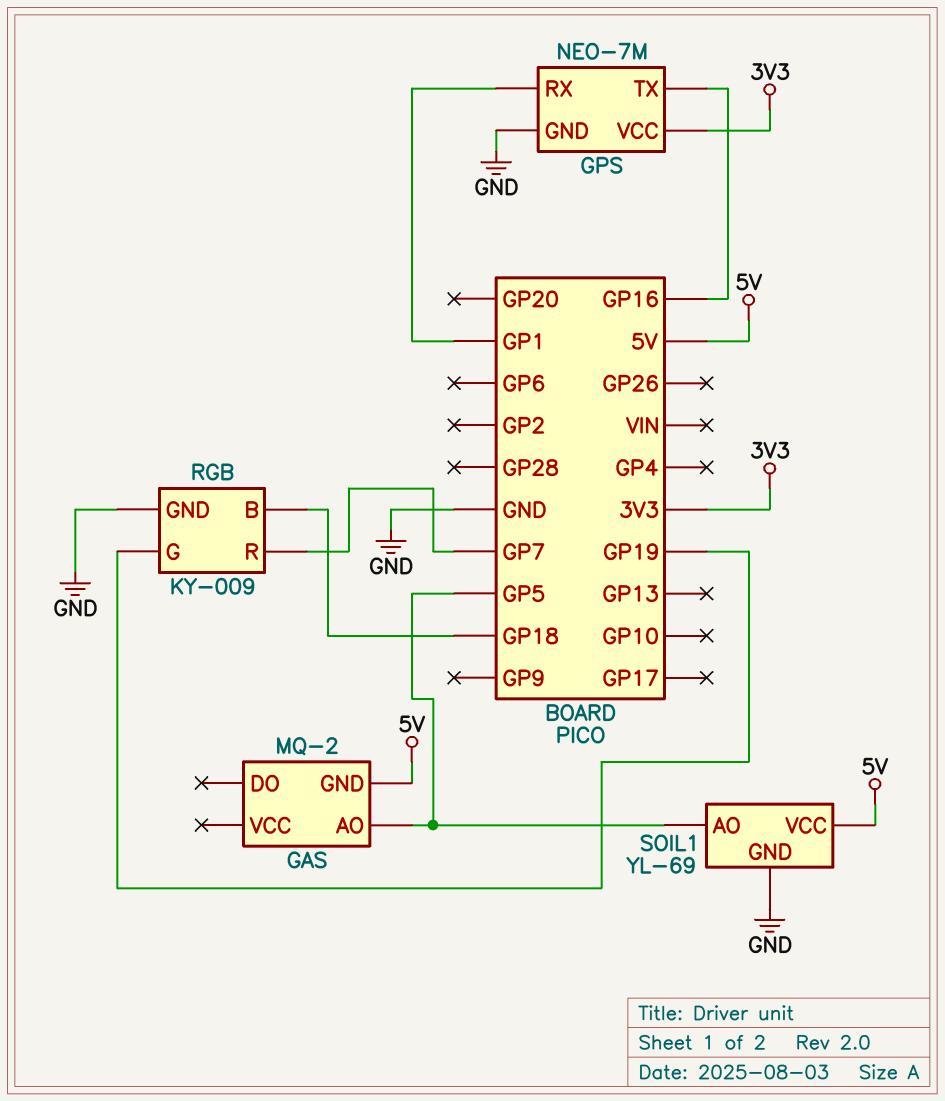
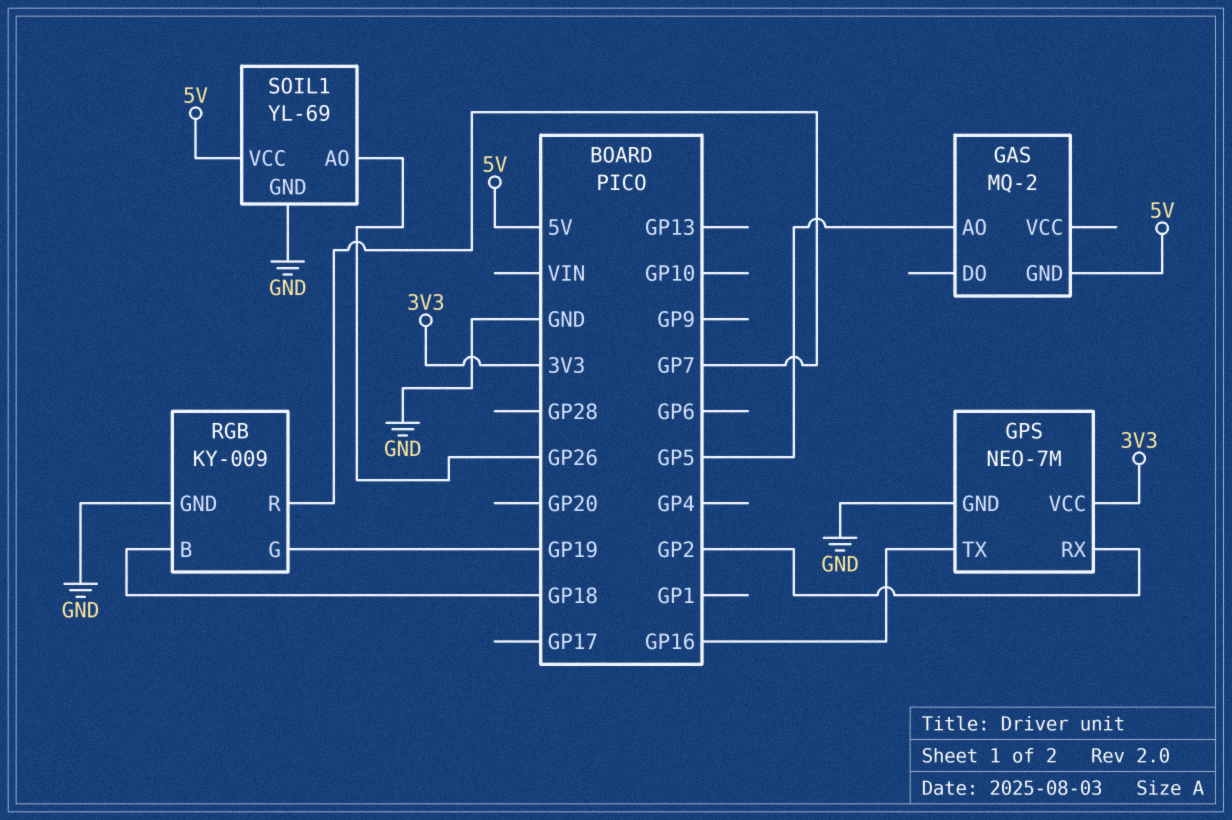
GPS pin RX: GP1 -> GP2
SOIL1 pin AO: GP5 -> GP26

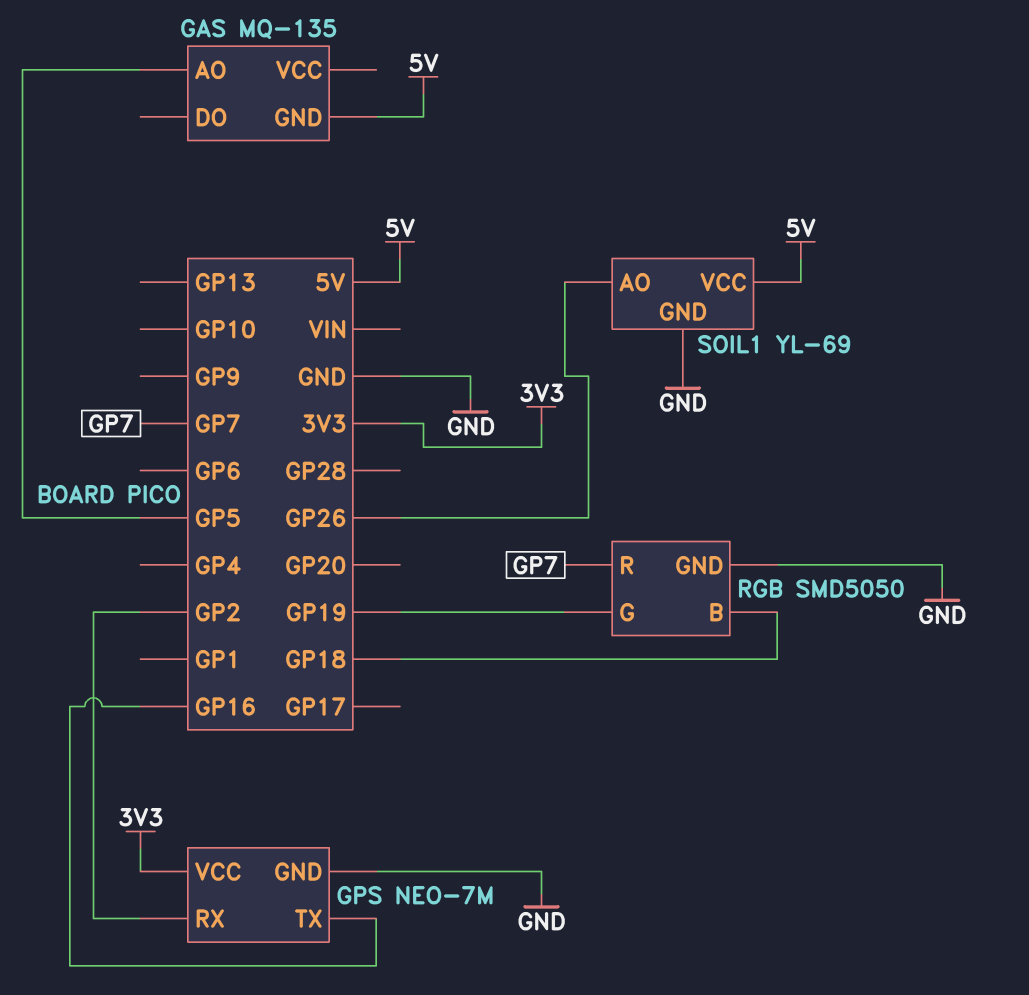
GAS: MQ-2 -> MQ-135
RGB: KY-009 -> SMD5050

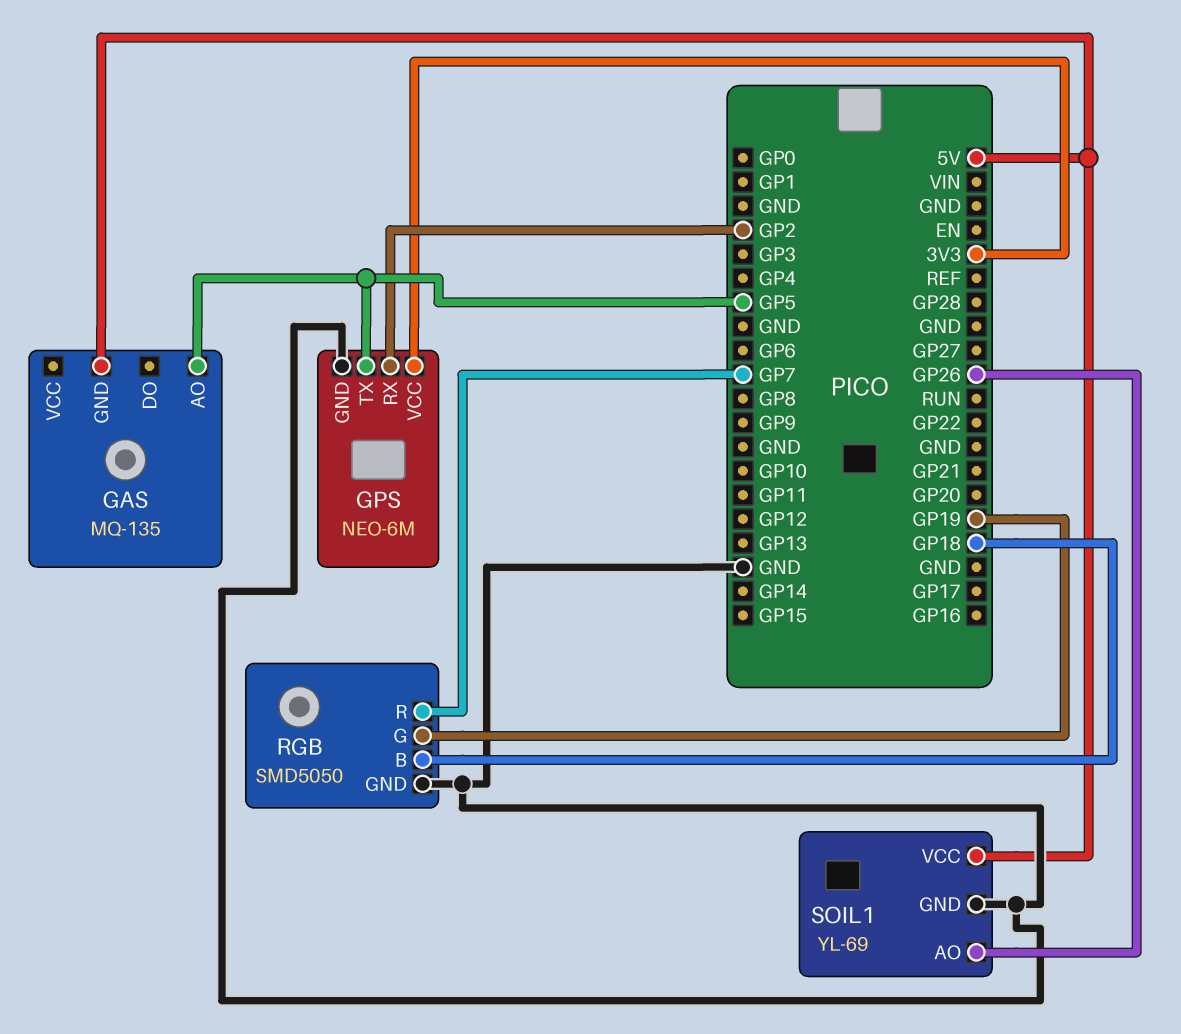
GPS: NEO-7M -> NEO-6M
GPS pin TX: GP16 -> GP5

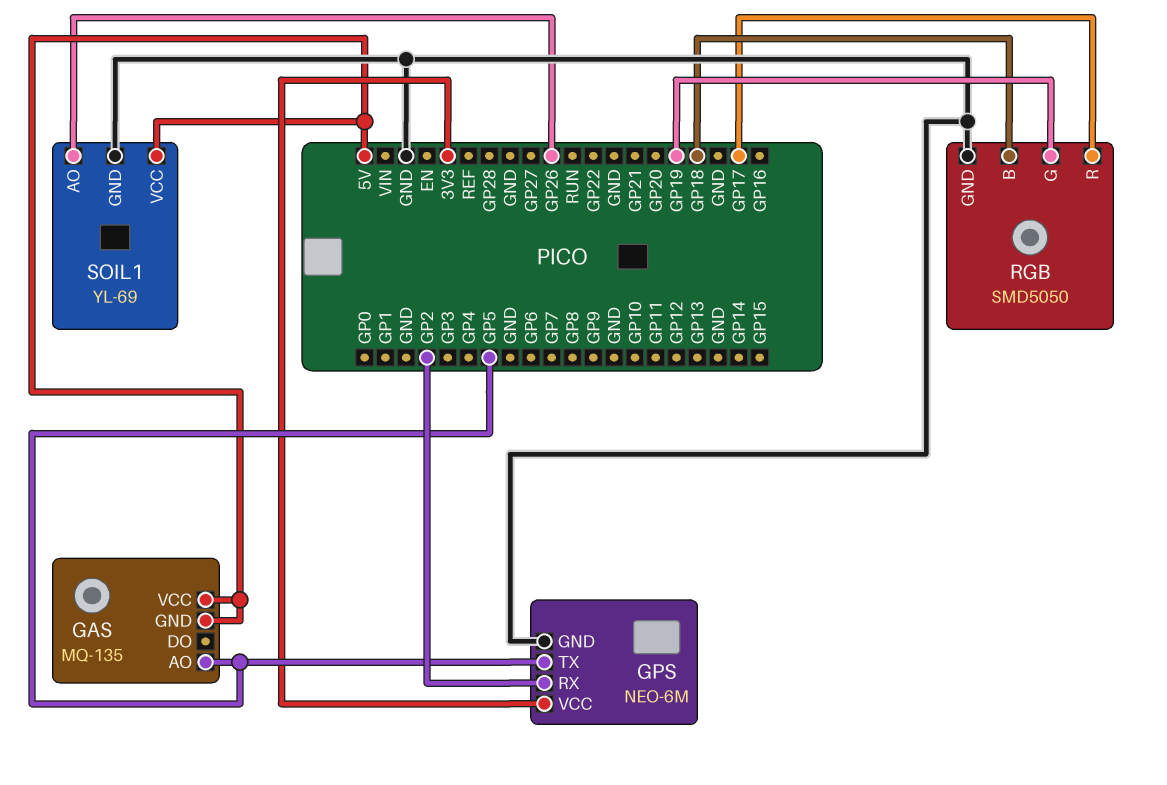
GAS pin VCC: none -> 5V
RGB pin R: GP7 -> GP17

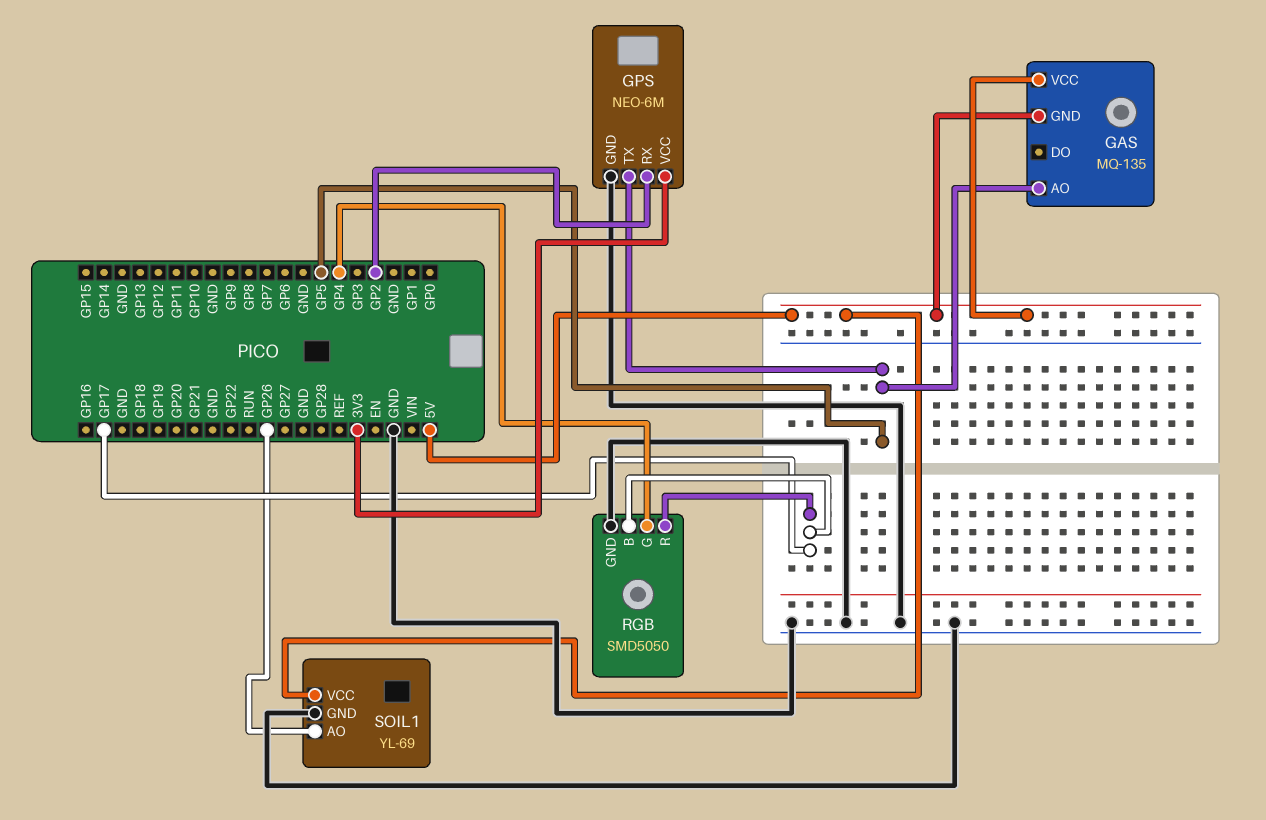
RGB pin B: GP18 -> GP17
RGB pin G: GP19 -> GP4

